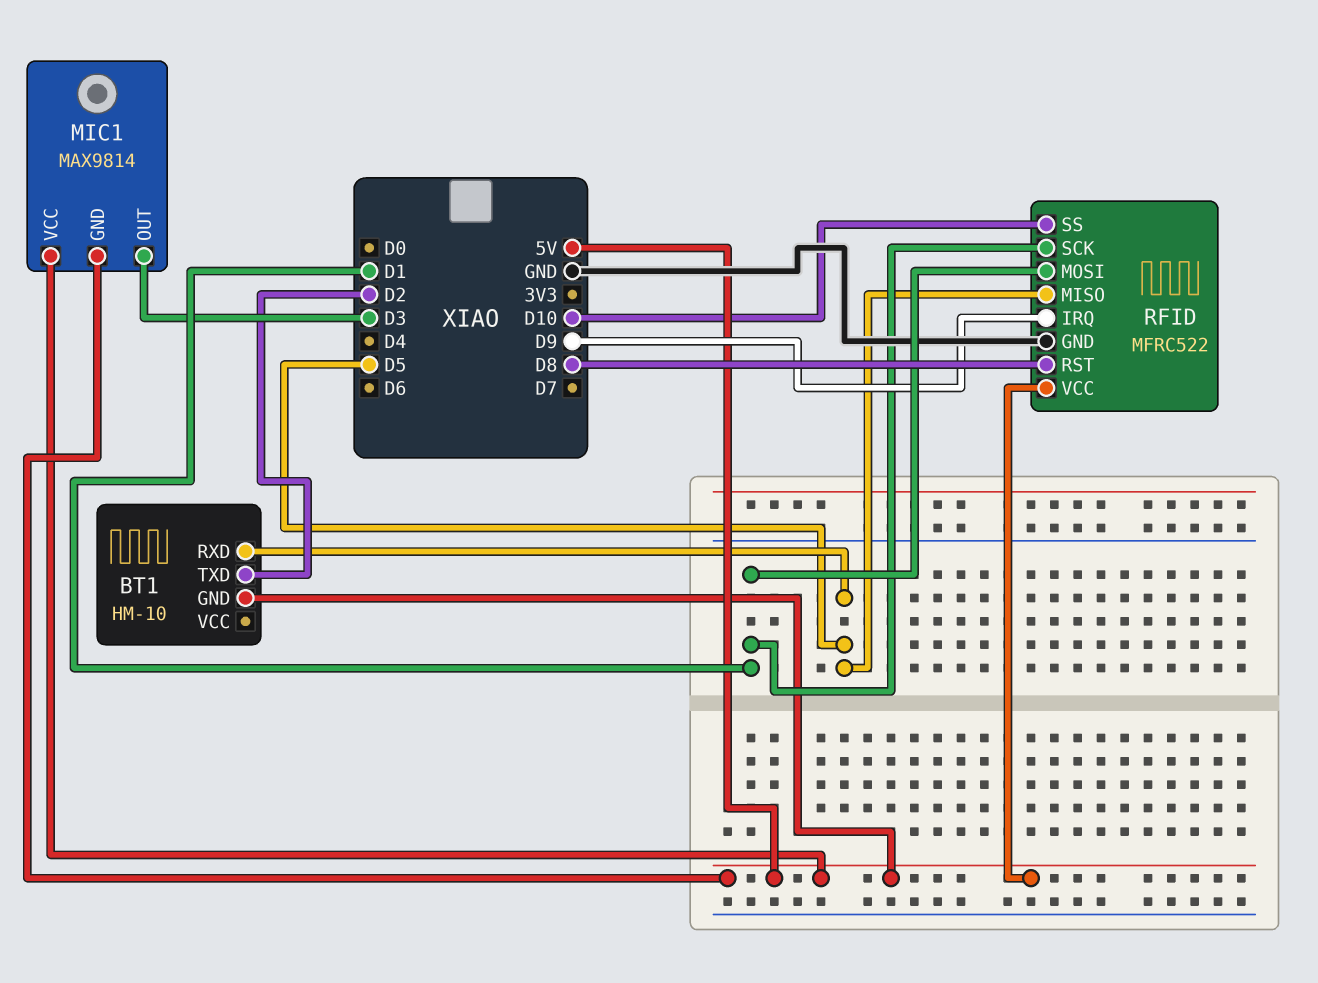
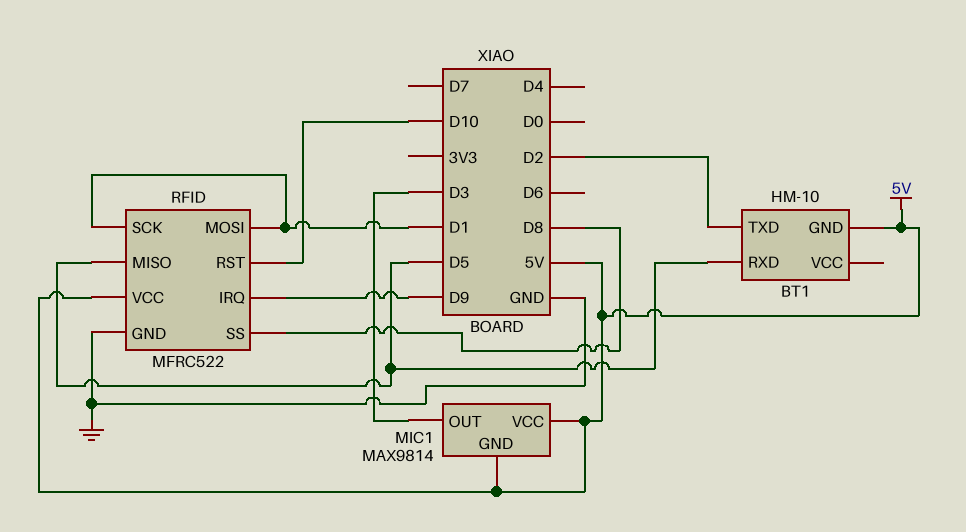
RFID pin RST: D8 -> D10
RFID pin SS: D10 -> D8

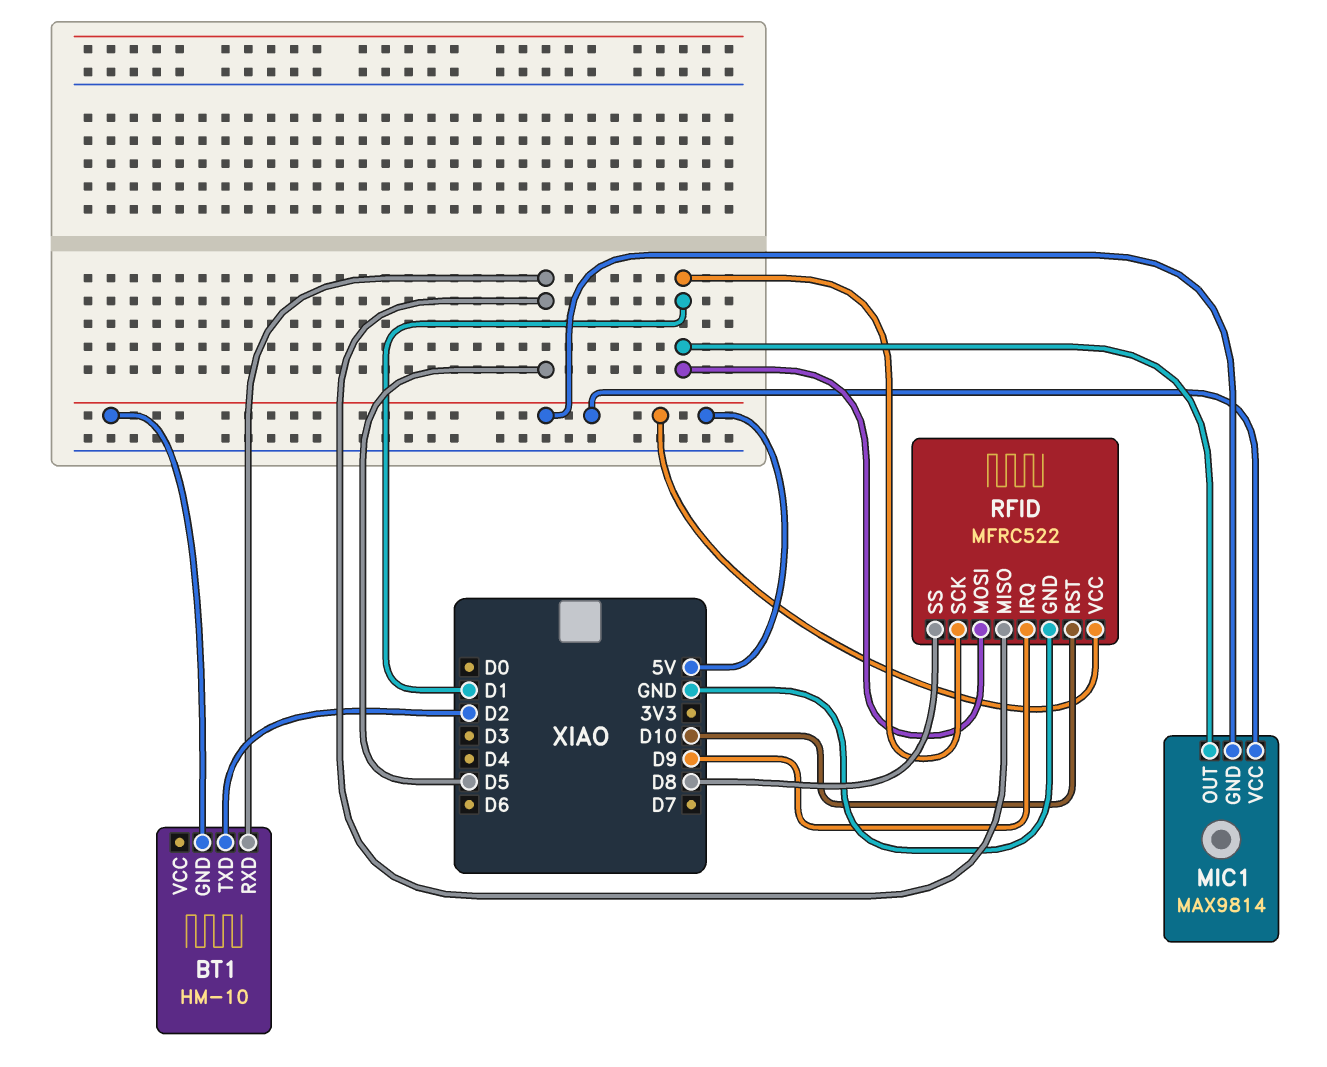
MIC1 pin OUT: D3 -> D1

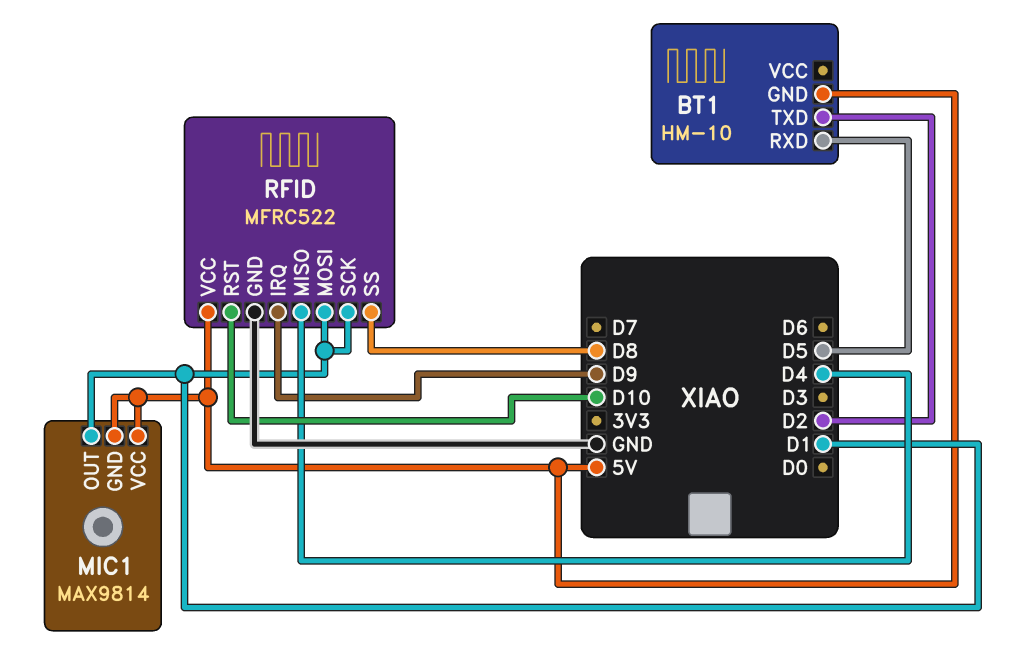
RFID pin MISO: D5 -> D4

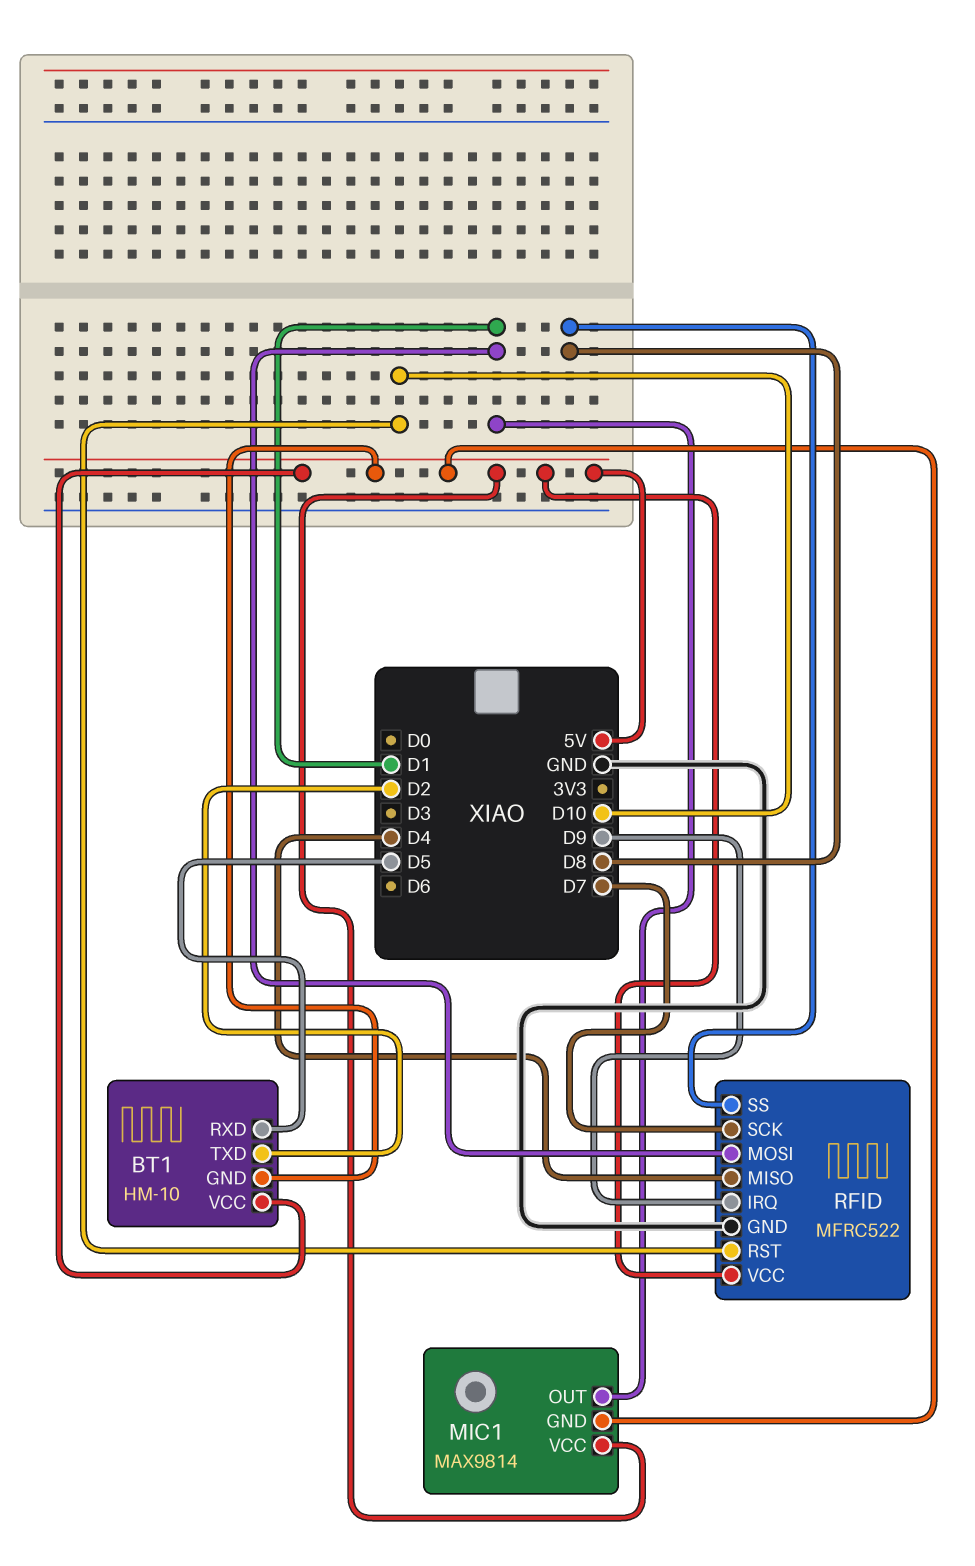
BT1 pin VCC: none -> 5V
RFID pin SCK: D1 -> D7

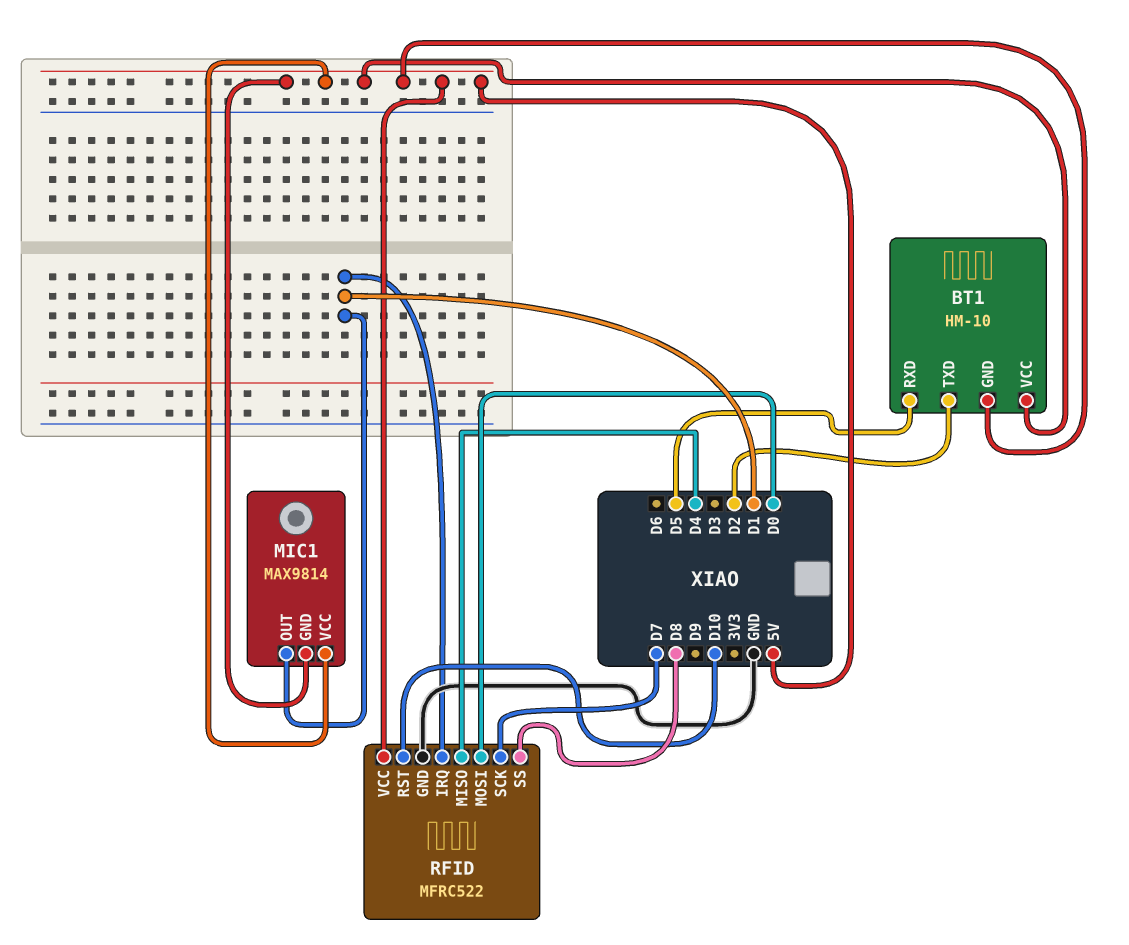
RFID pin IRQ: D9 -> D1
RFID pin MOSI: D1 -> D0

